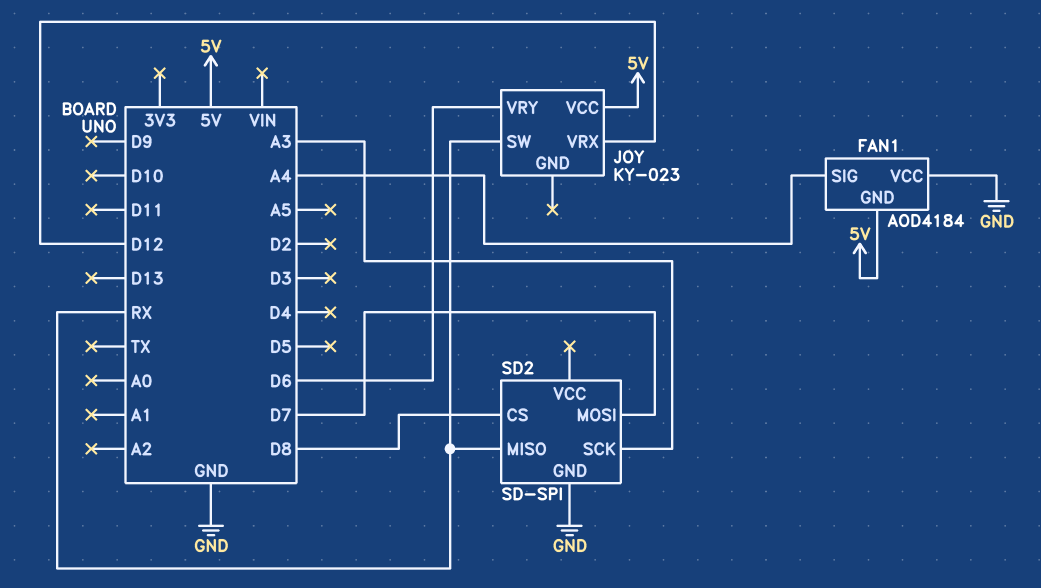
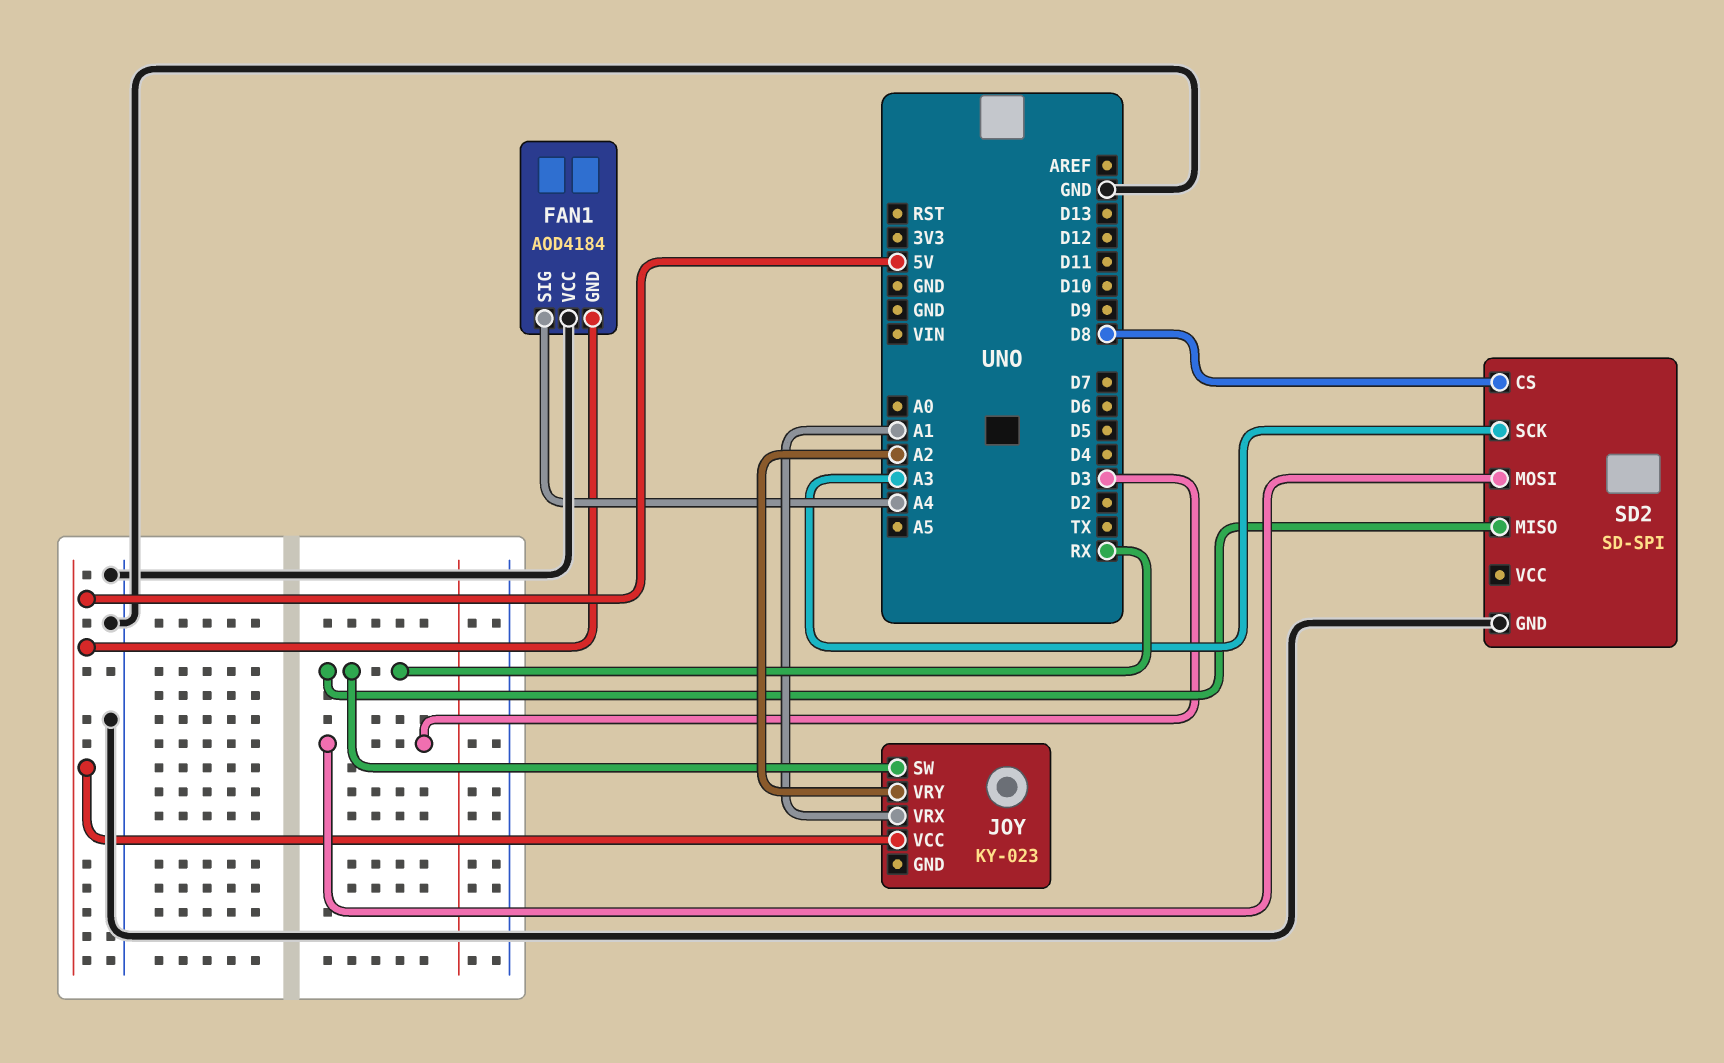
JOY pin VRX: D12 -> A1
JOY pin VRY: D6 -> A2
SD2 pin MOSI: D7 -> D3

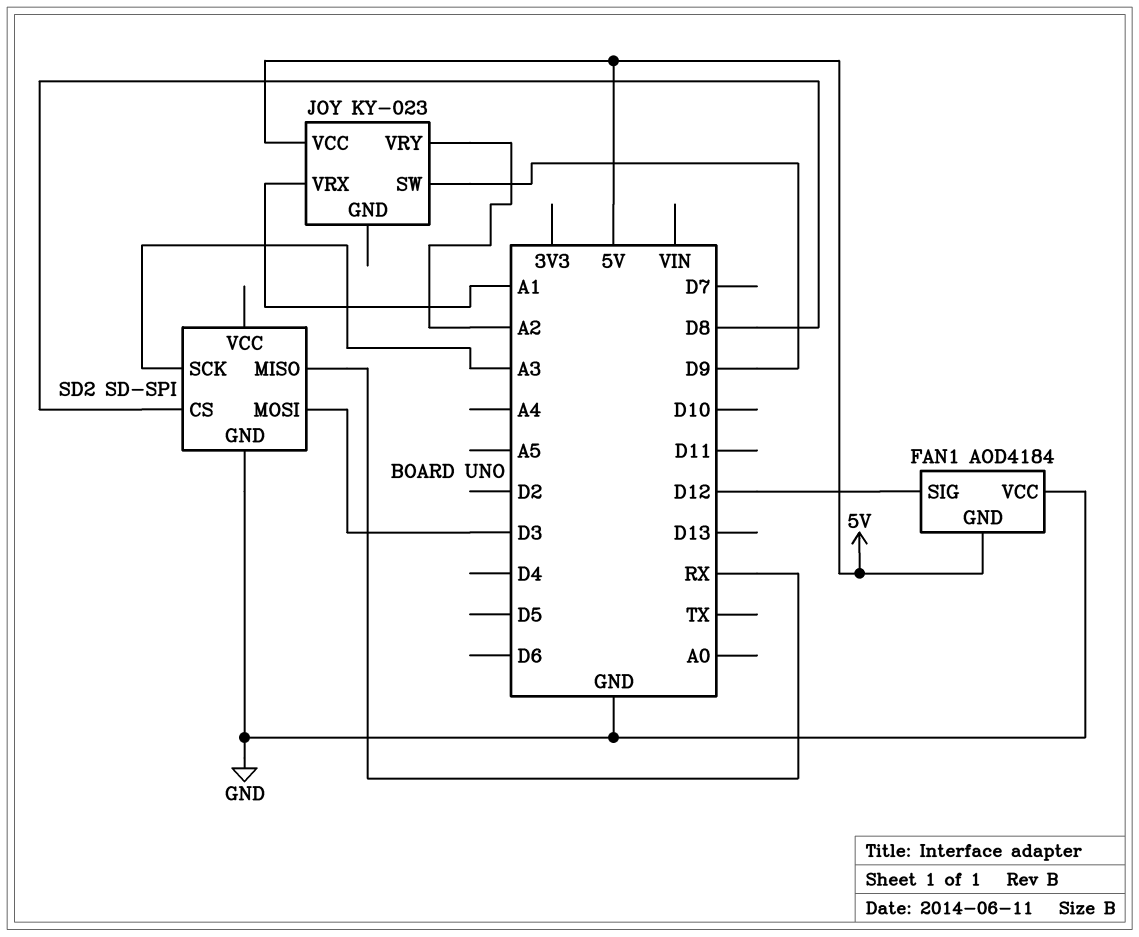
FAN1 pin SIG: A4 -> D12
JOY pin SW: RX -> D9

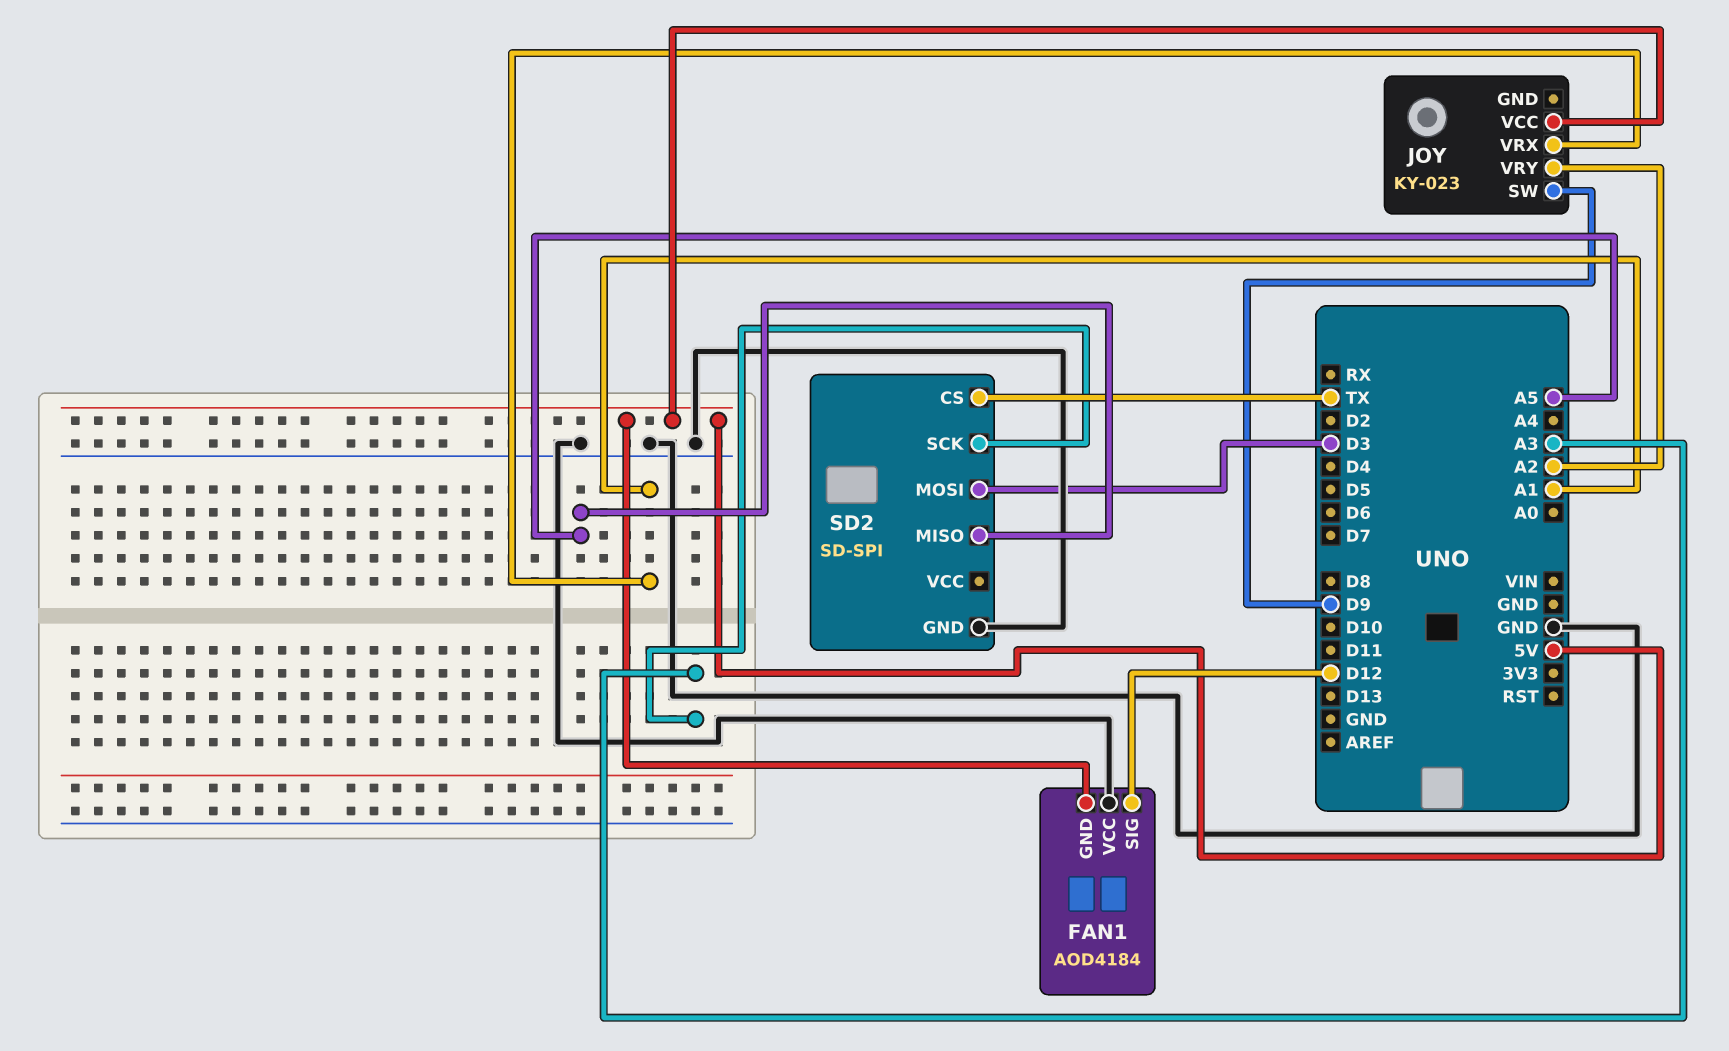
SD2 pin CS: D8 -> TX
SD2 pin MISO: RX -> A5

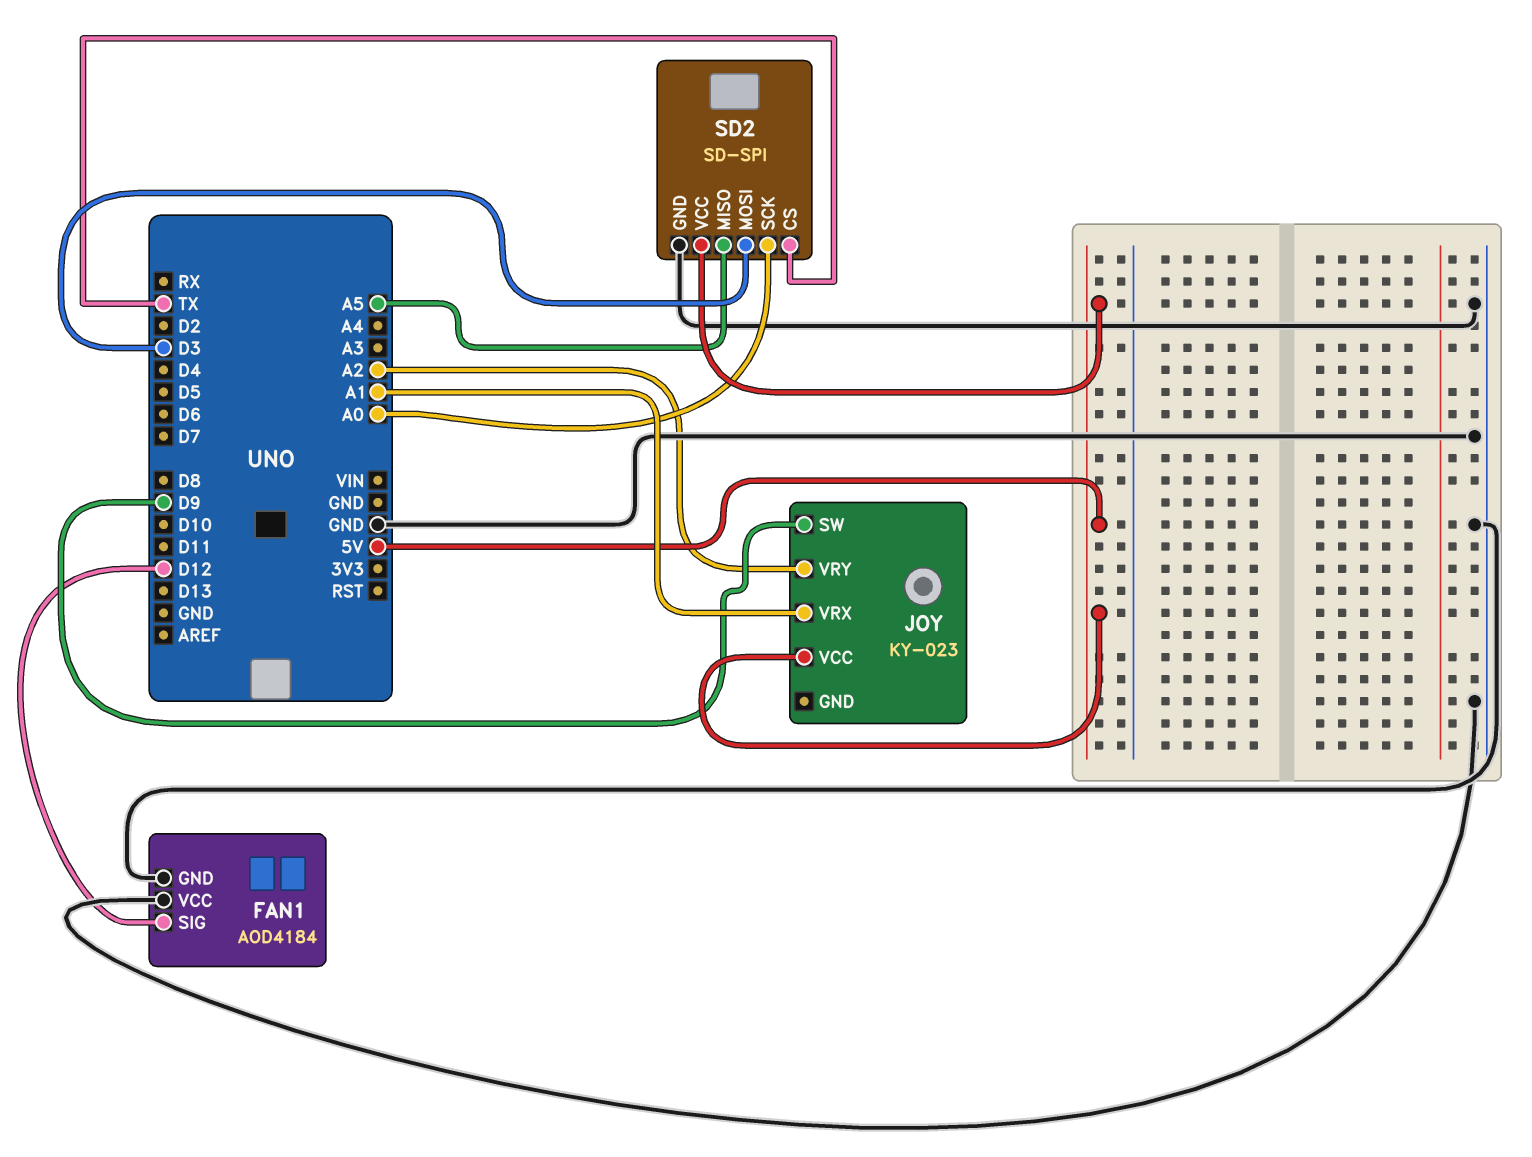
FAN1 pin GND: 5V -> GND
SD2 pin SCK: A3 -> A0
SD2 pin VCC: none -> 5V

